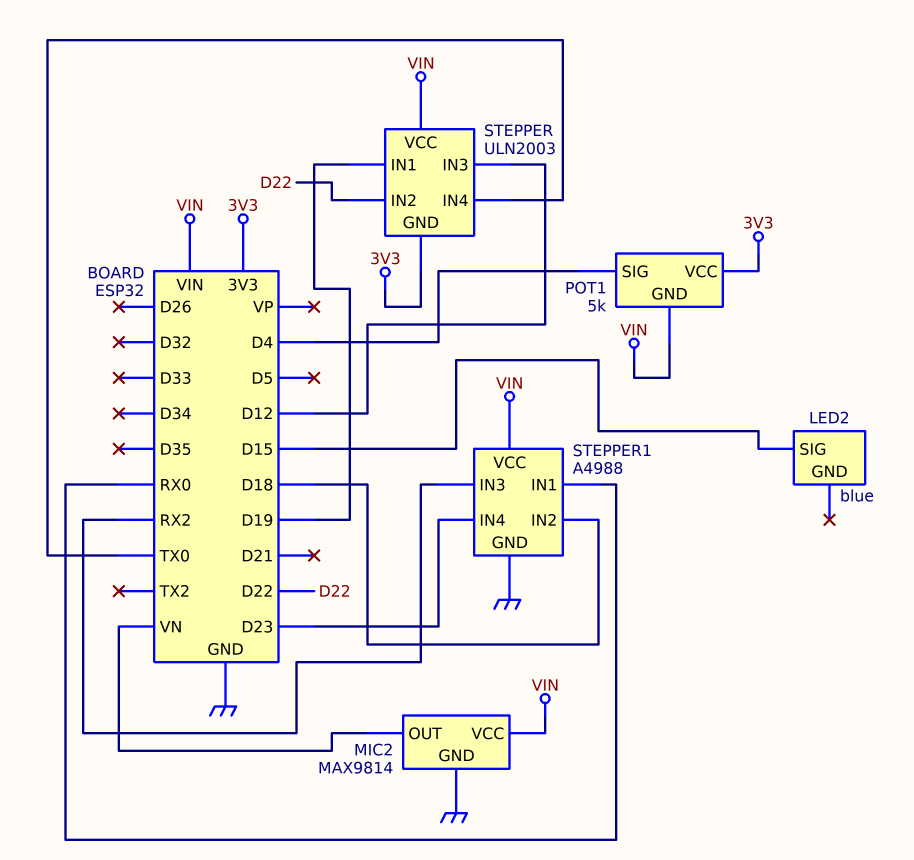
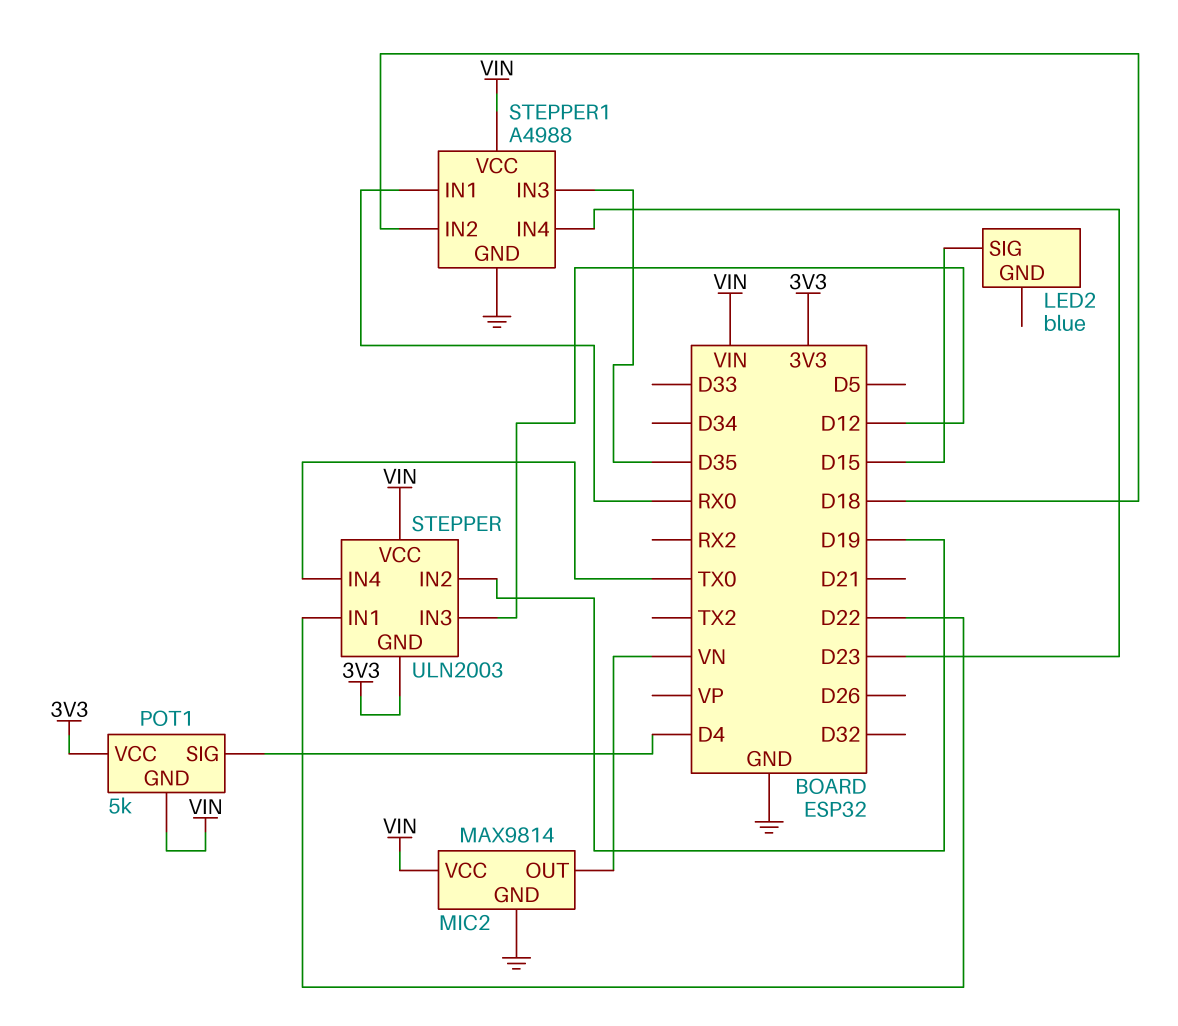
STEPPER pin IN1: D19 -> D22
STEPPER pin IN2: D22 -> D19
STEPPER1 pin IN3: RX2 -> D35

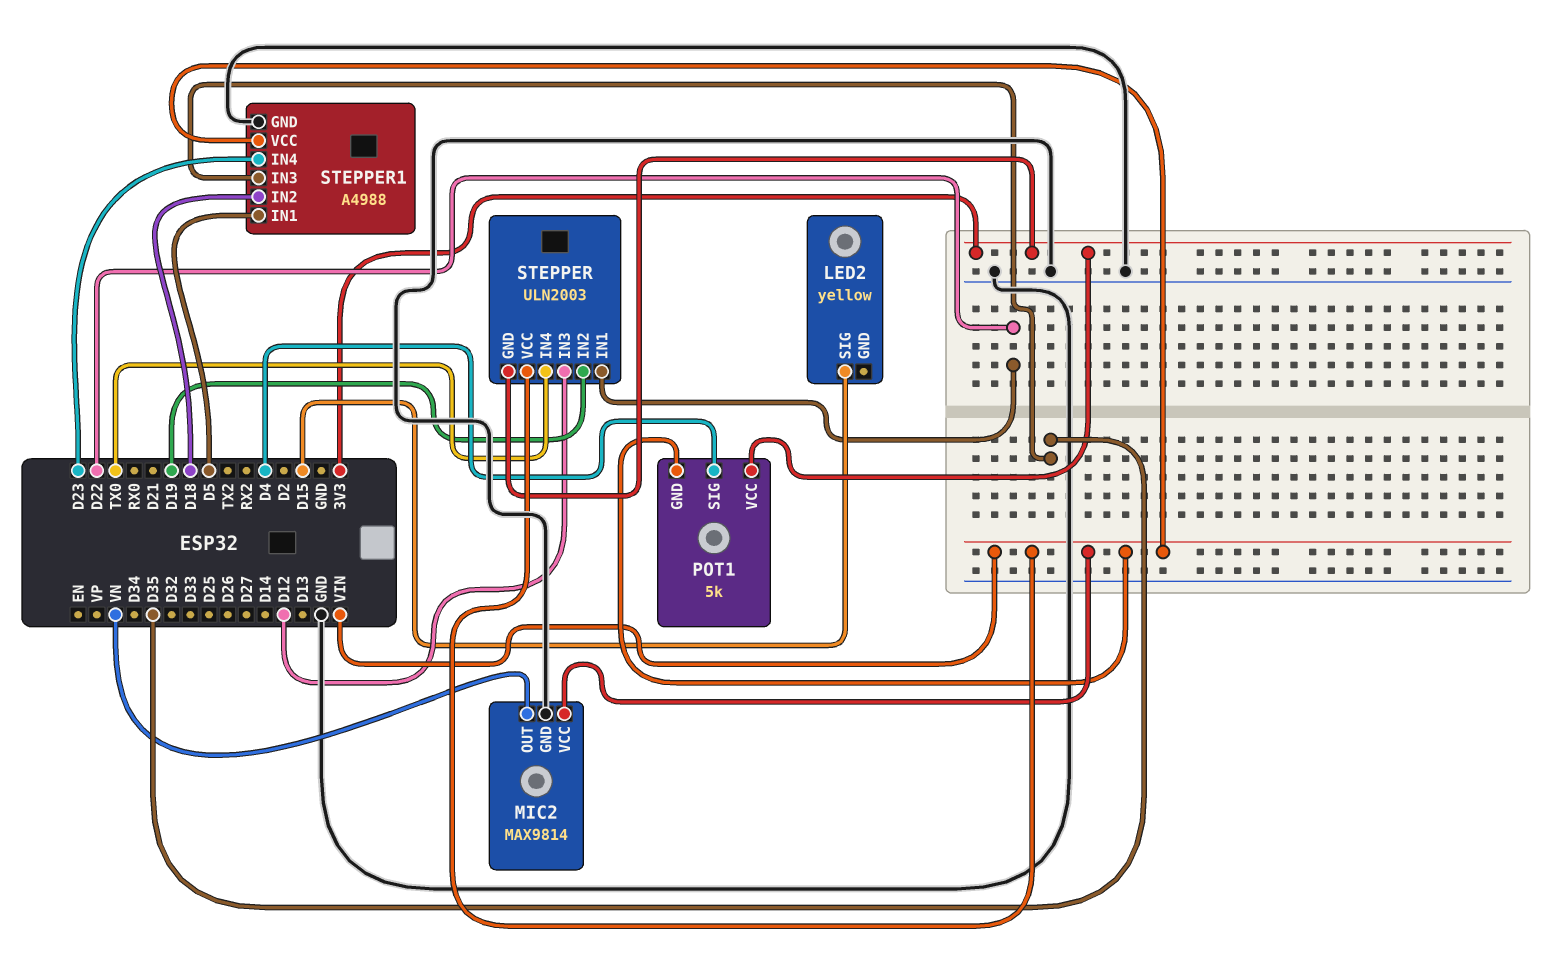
LED2: blue -> yellow
STEPPER1 pin IN1: RX0 -> D5

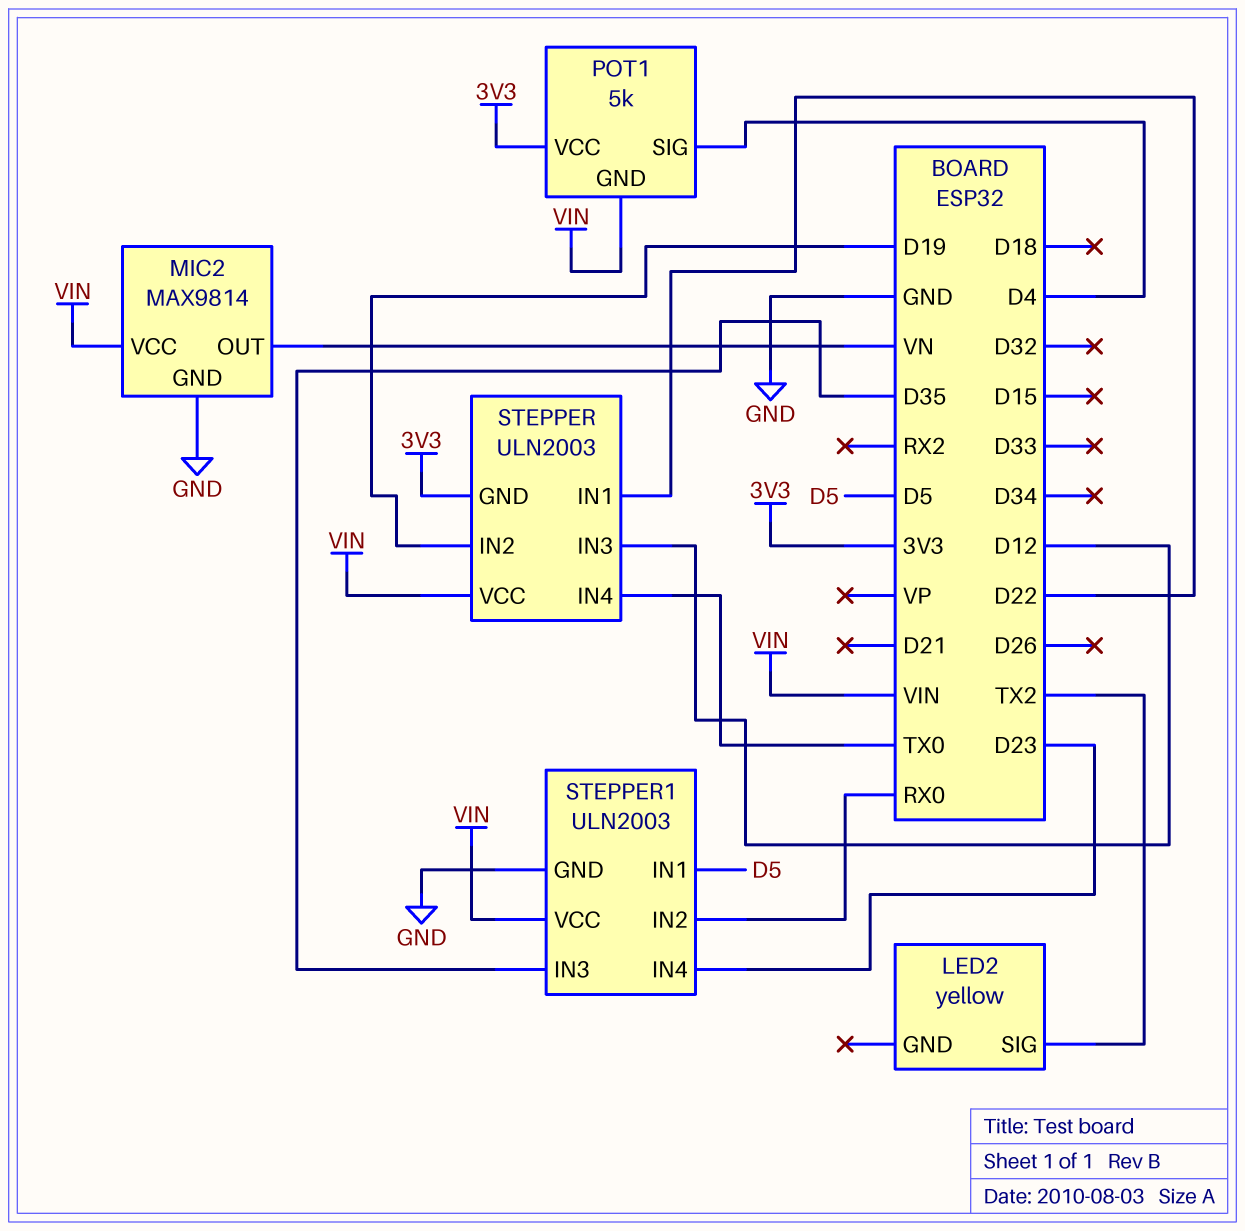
LED2 pin SIG: D15 -> TX2
STEPPER1: A4988 -> ULN2003
STEPPER1 pin IN2: D18 -> RX0

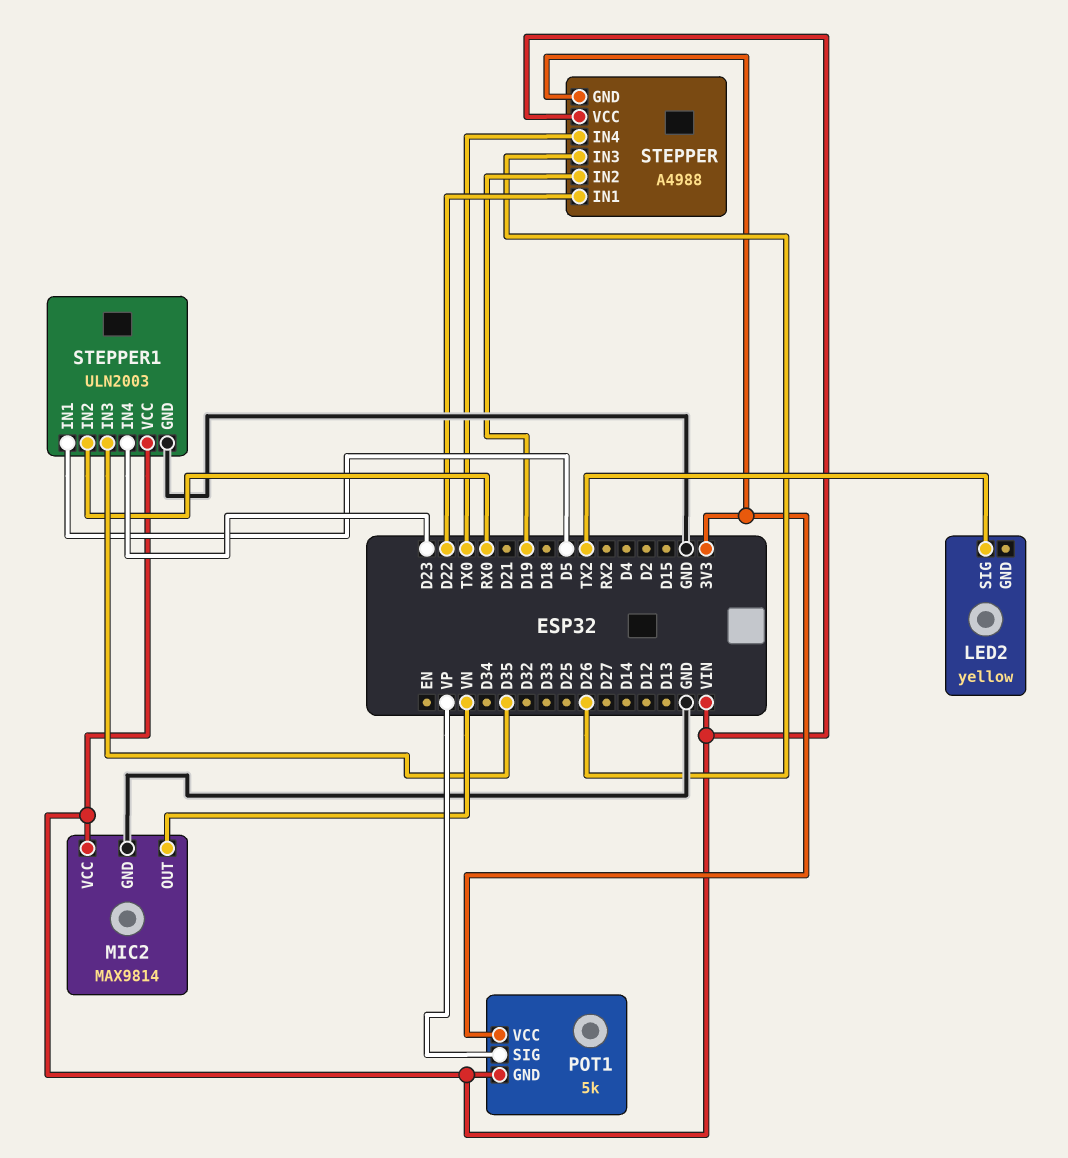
POT1 pin SIG: D4 -> VP
STEPPER: ULN2003 -> A4988
STEPPER pin IN3: D12 -> D26

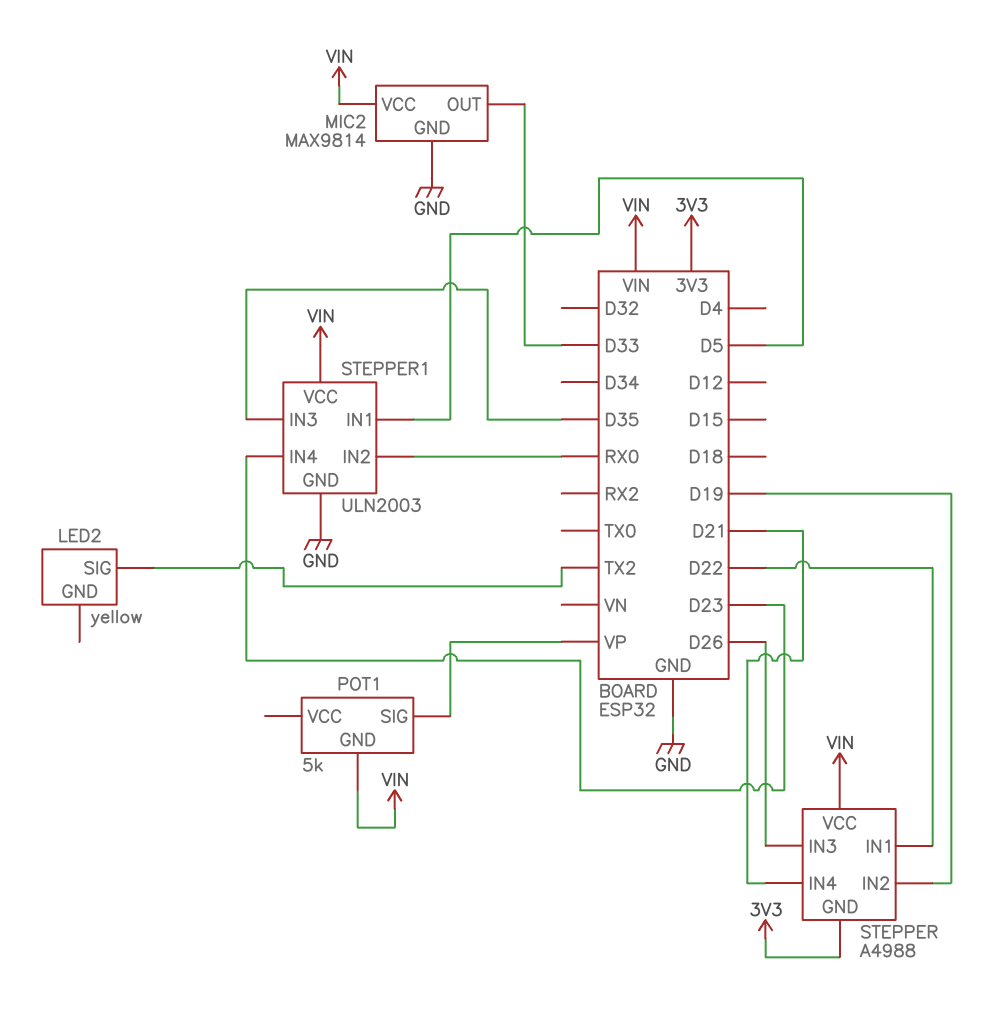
MIC2 pin OUT: VN -> D33
POT1 pin VCC: 3V3 -> none
STEPPER pin IN4: TX0 -> D21

